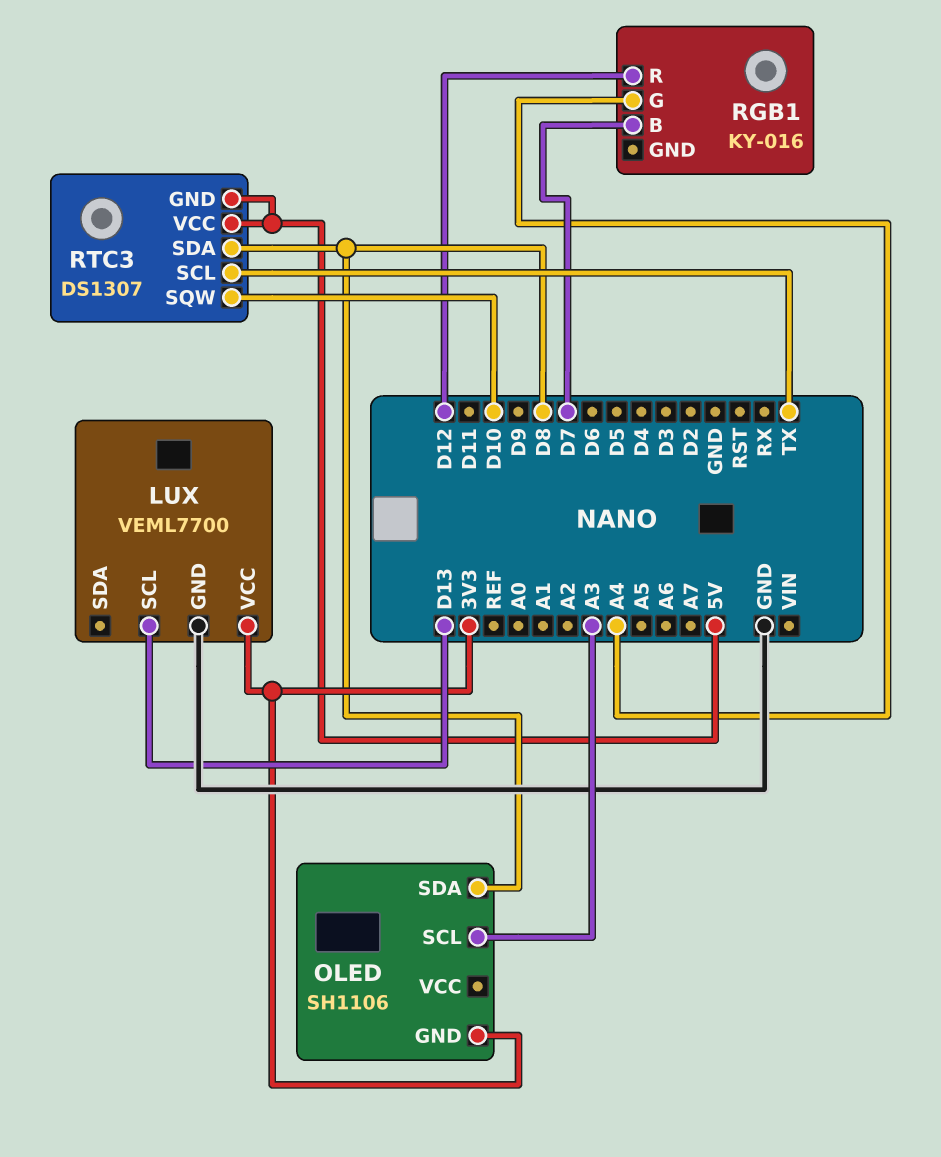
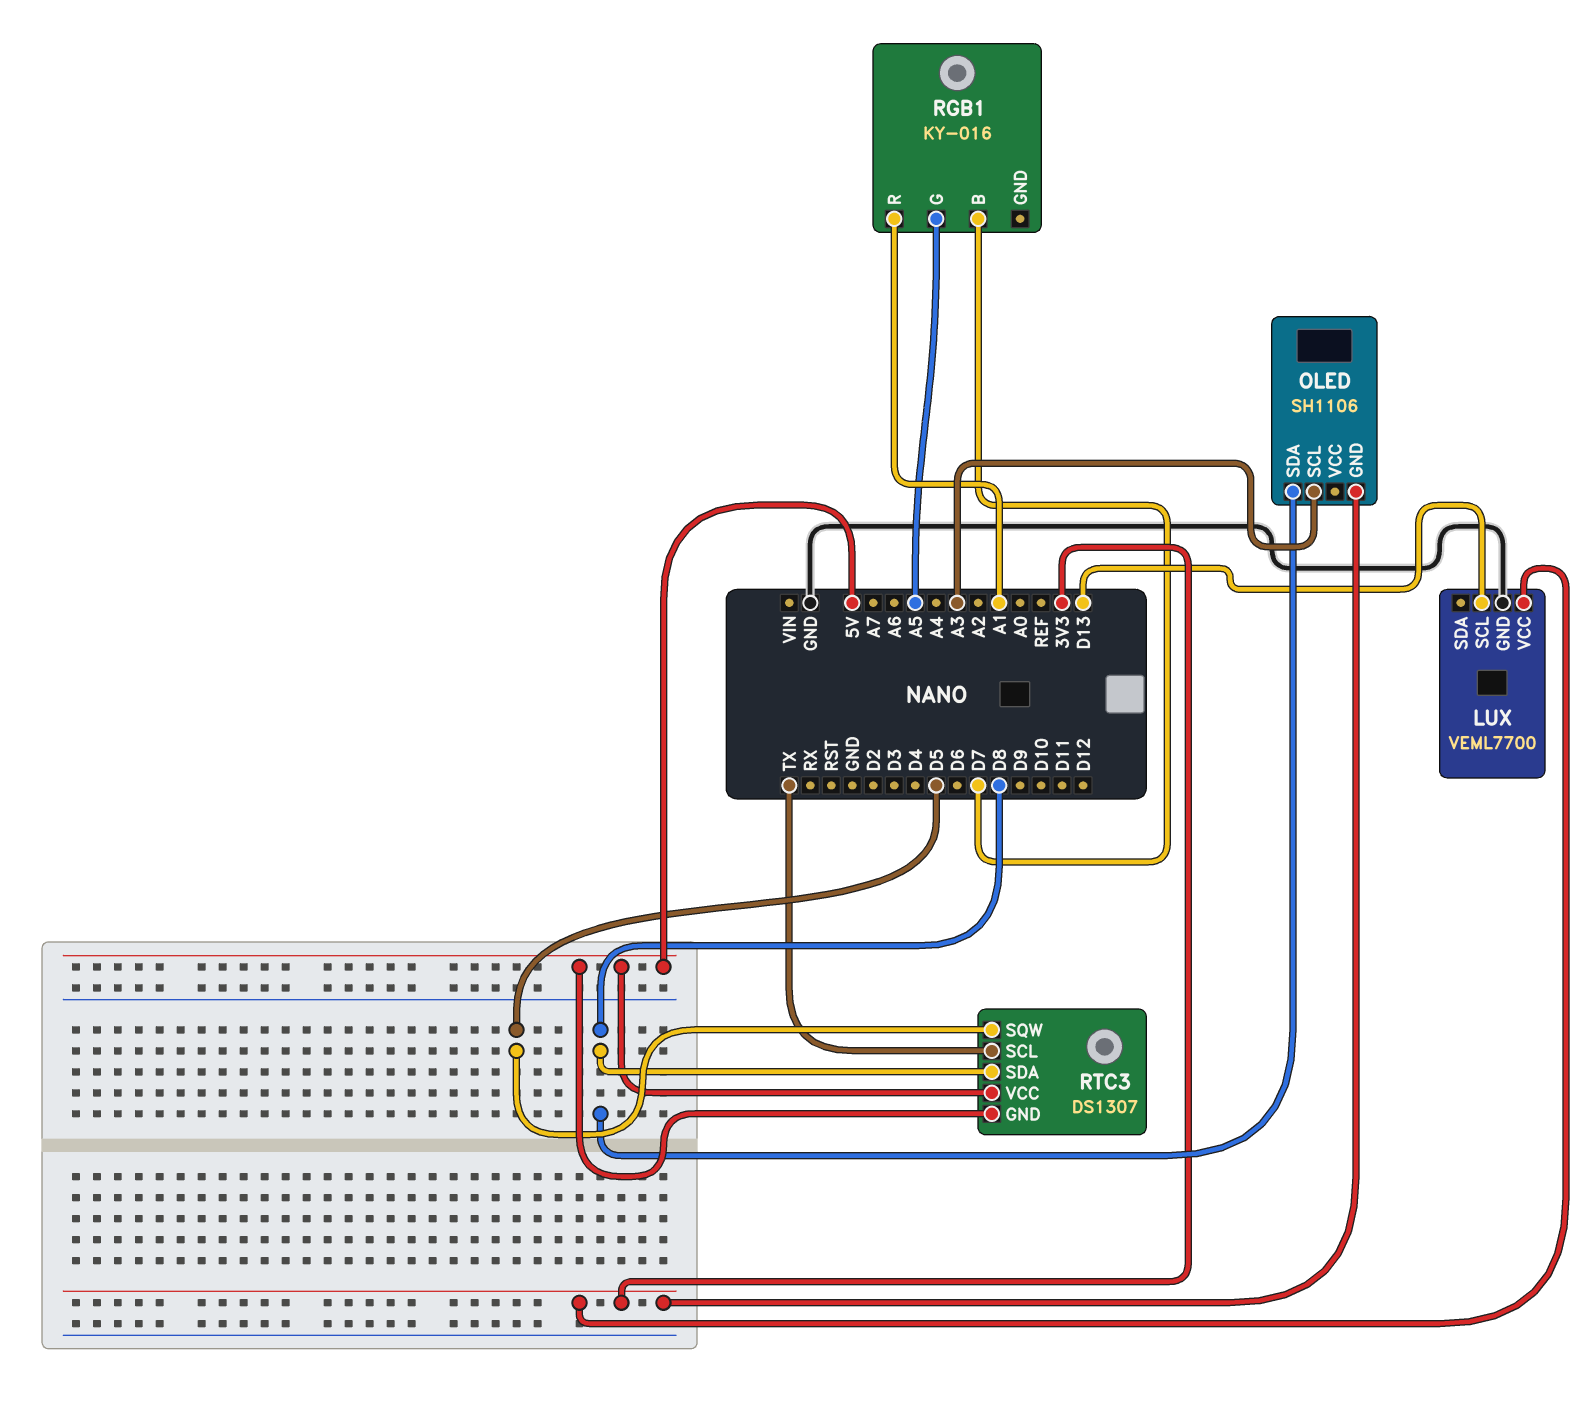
RGB1 pin G: A4 -> A5
RGB1 pin R: D12 -> A1
RTC3 pin SQW: D10 -> D5

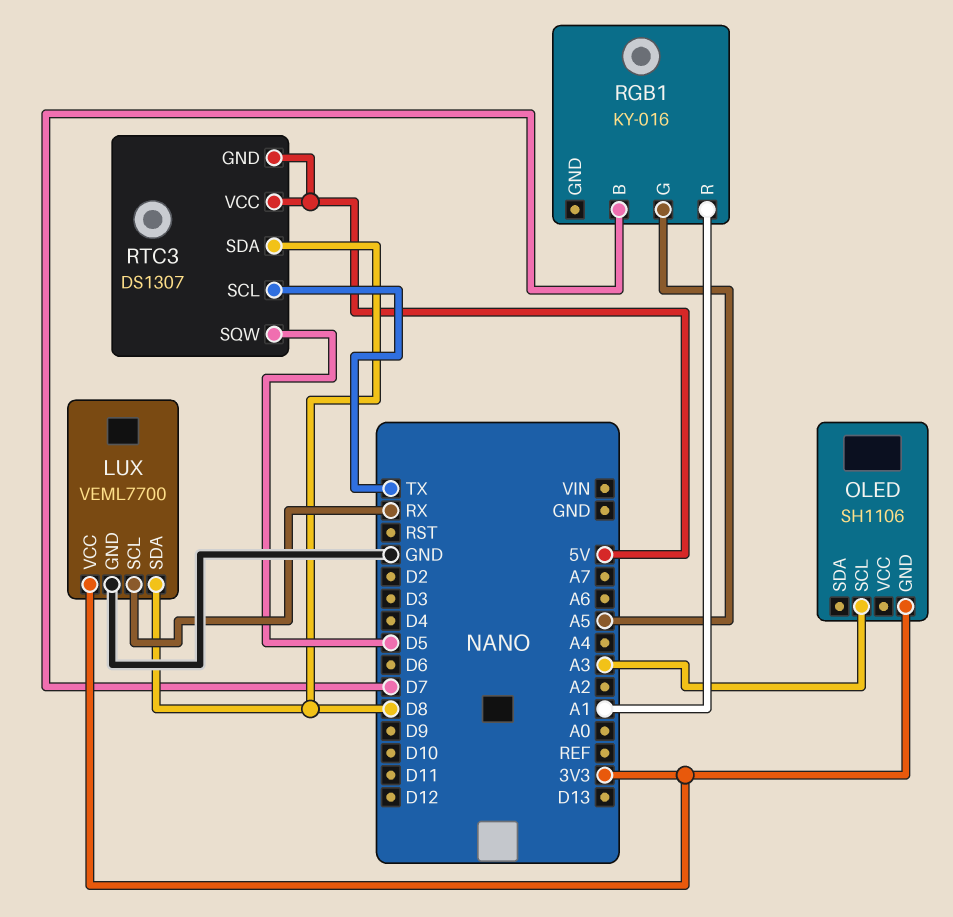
LUX pin SCL: D13 -> RX
LUX pin SDA: none -> D8
OLED pin SDA: D8 -> none

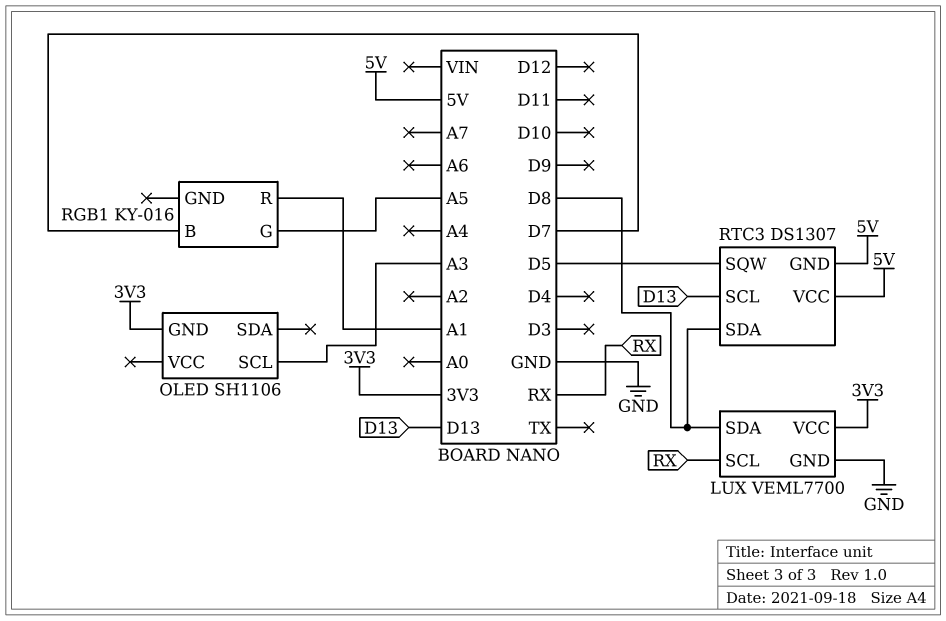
RTC3 pin SCL: TX -> D13

